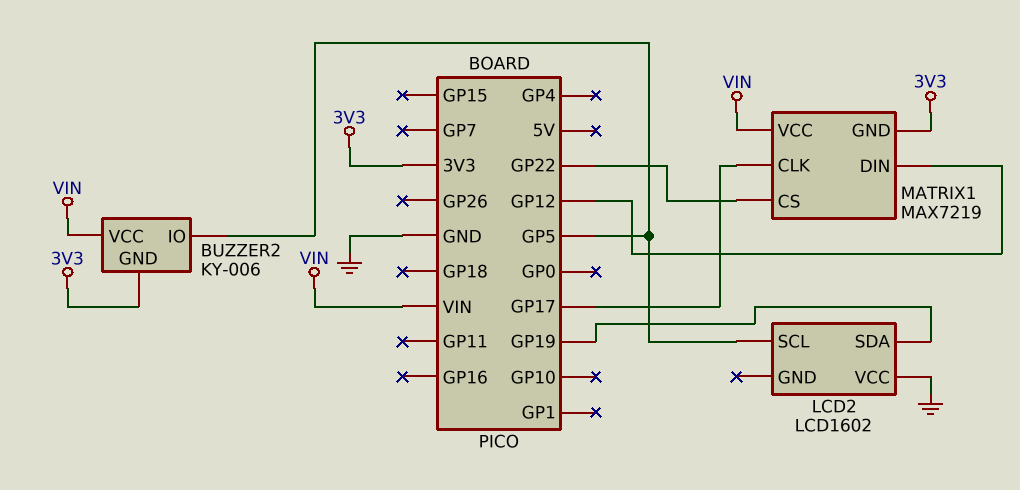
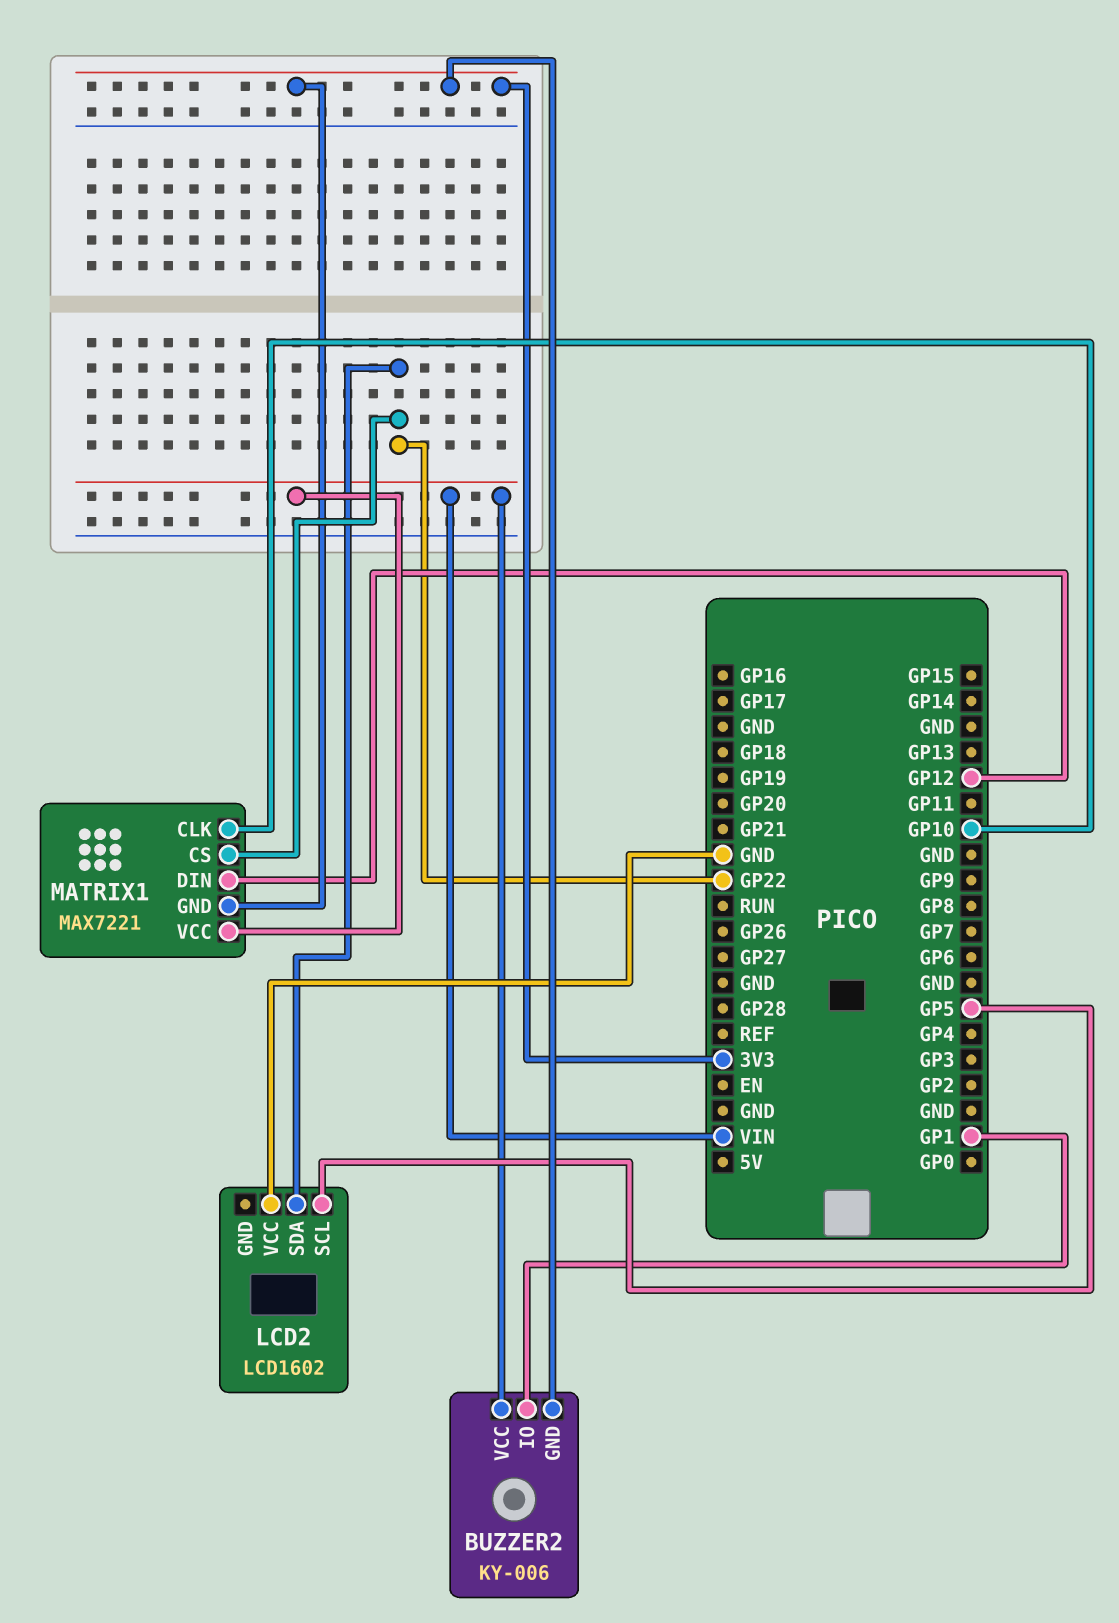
BUZZER2 pin IO: GP5 -> GP1
LCD2 pin SDA: GP19 -> GP22
MATRIX1: MAX7219 -> MAX7221
MATRIX1 pin CLK: GP17 -> GP10

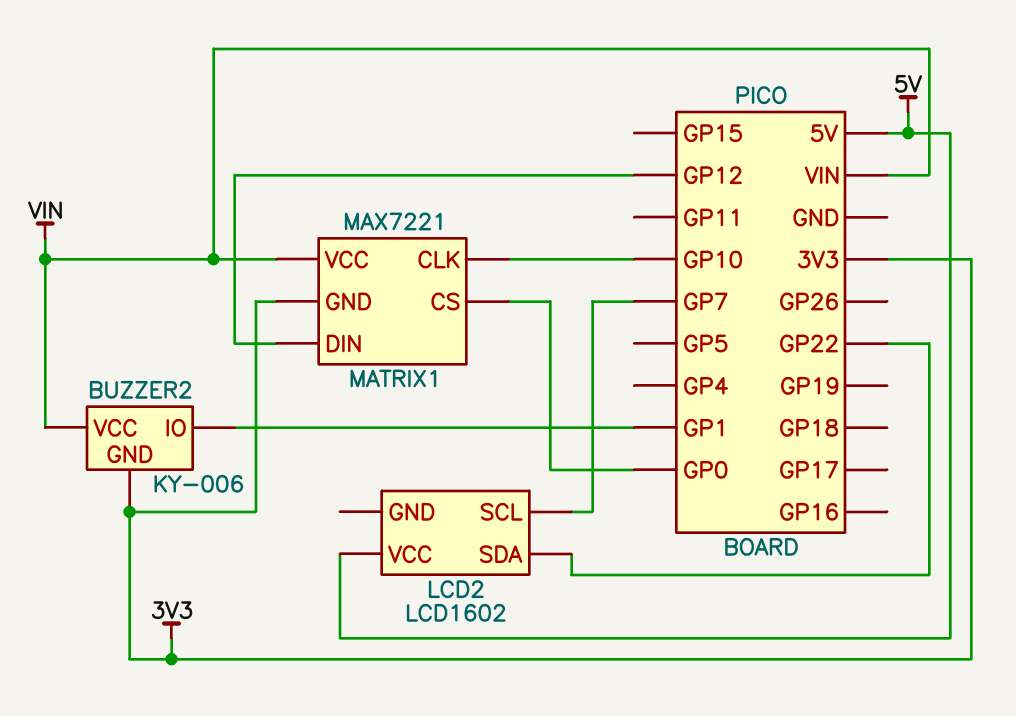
LCD2 pin SCL: GP5 -> GP7
LCD2 pin VCC: GND -> 5V
MATRIX1 pin CS: GP22 -> GP0

